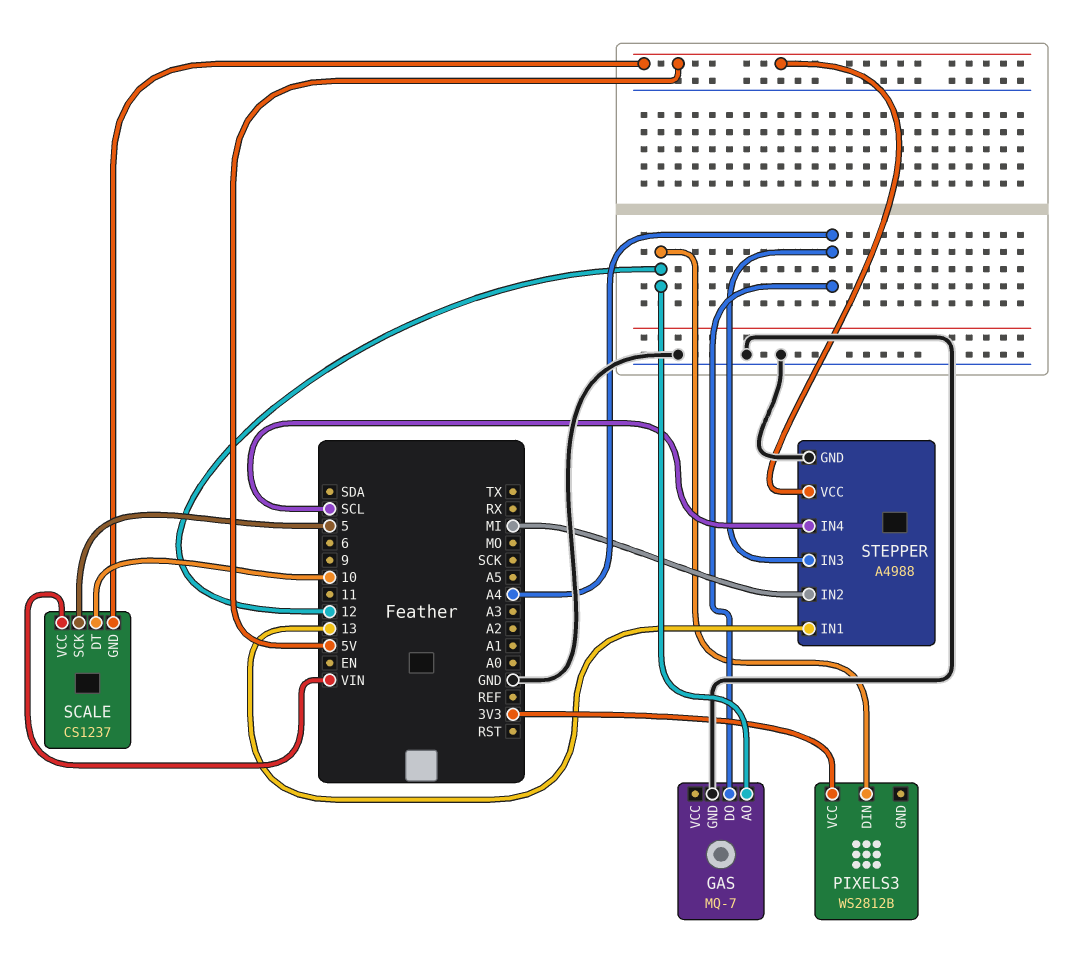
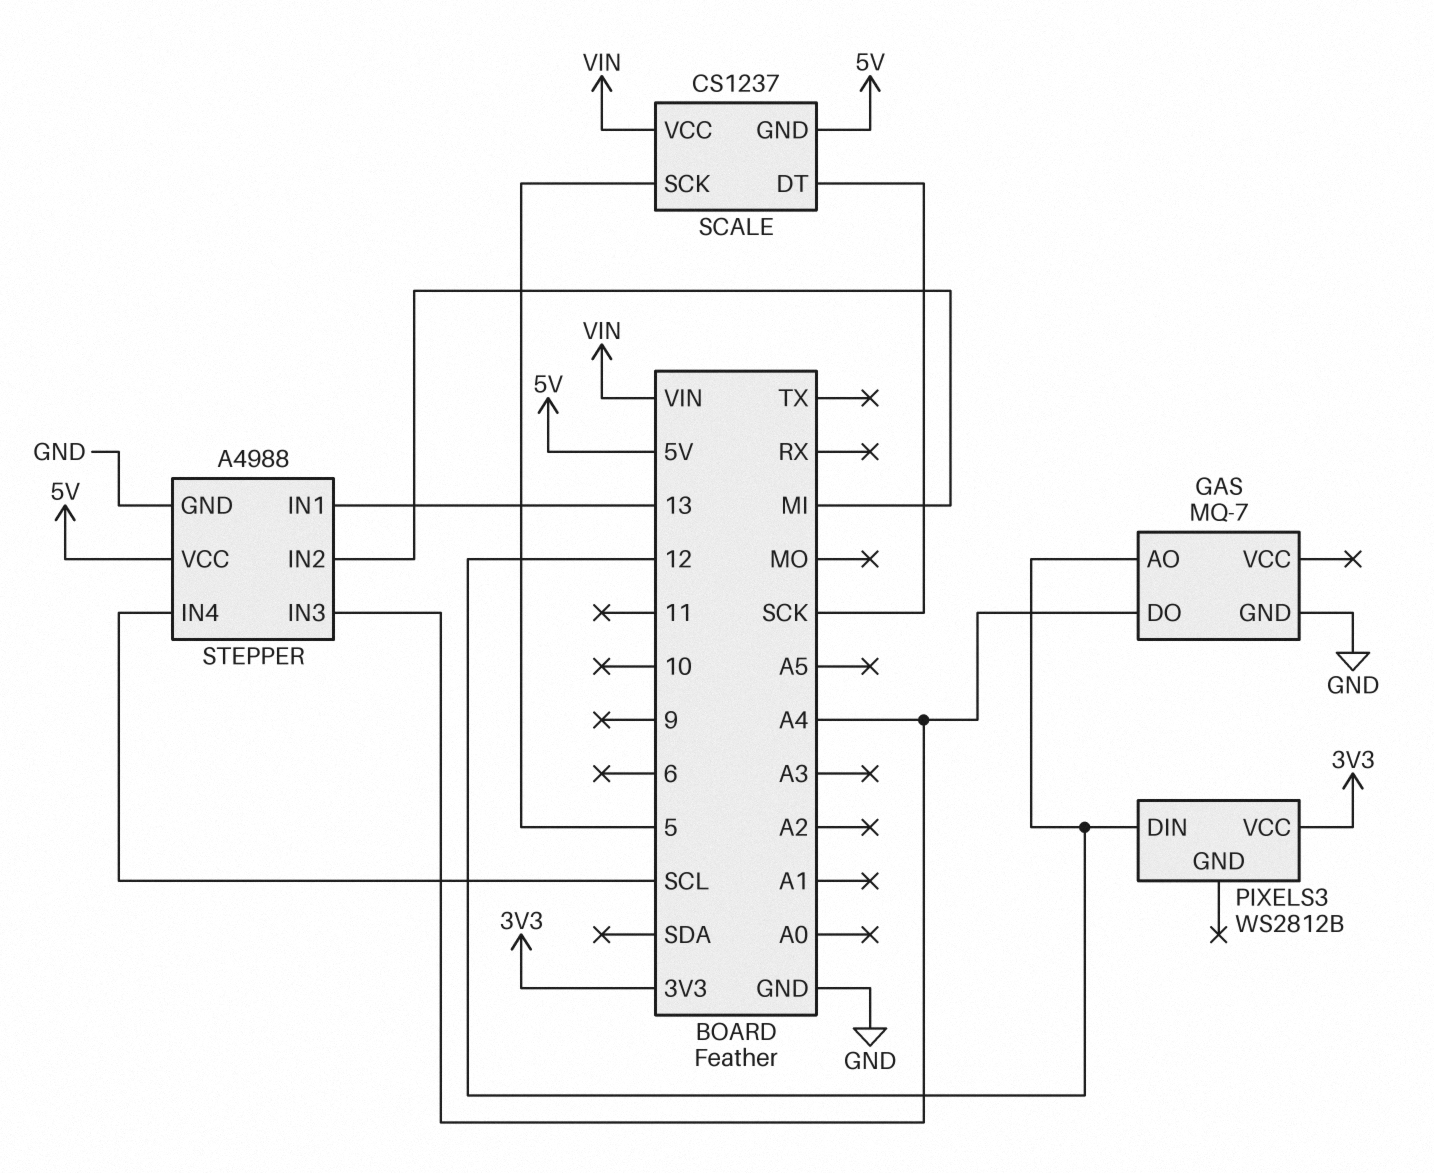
SCALE pin DT: 10 -> SCK

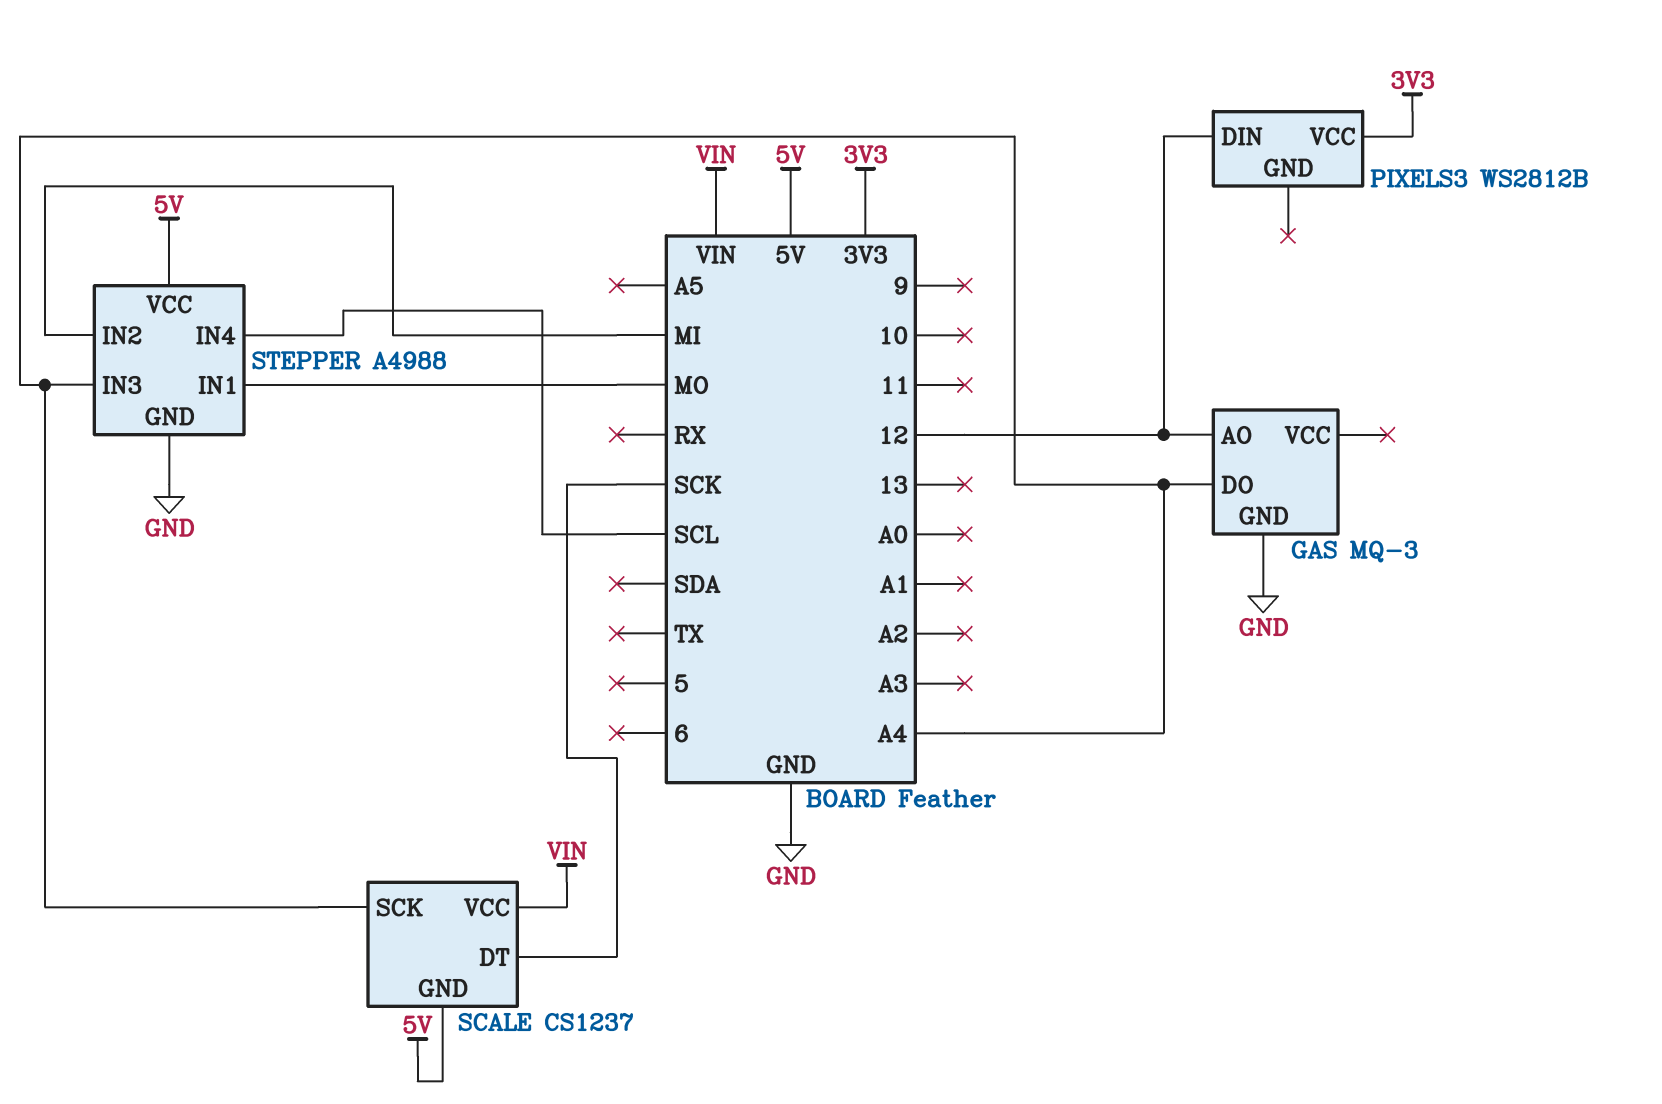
GAS: MQ-7 -> MQ-3
SCALE pin SCK: 5 -> A4
STEPPER pin IN1: 13 -> MO

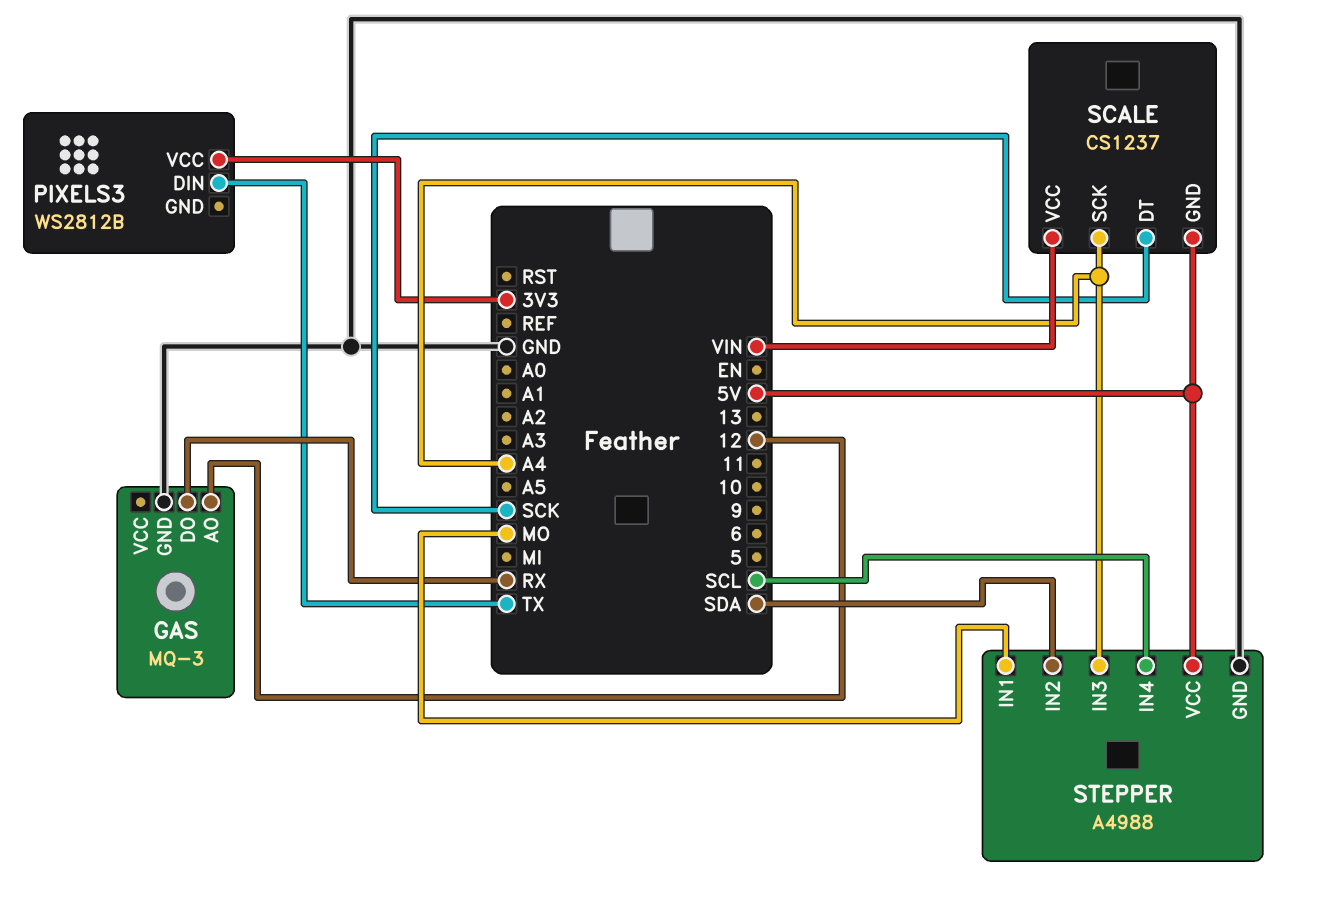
GAS pin DO: A4 -> RX
PIXELS3 pin DIN: 12 -> TX
STEPPER pin IN2: MI -> SDA

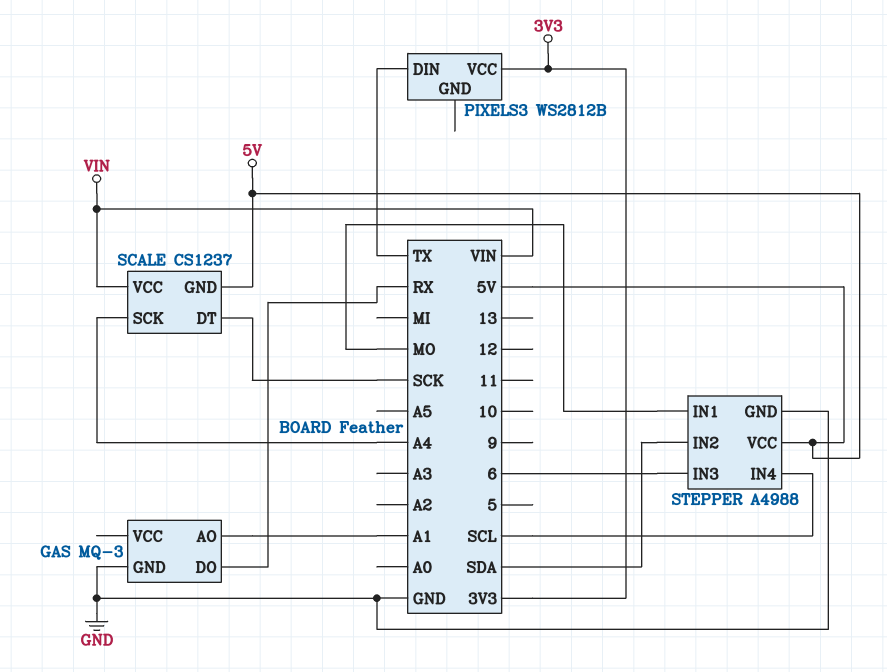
GAS pin AO: 12 -> A1
STEPPER pin IN3: A4 -> 6

